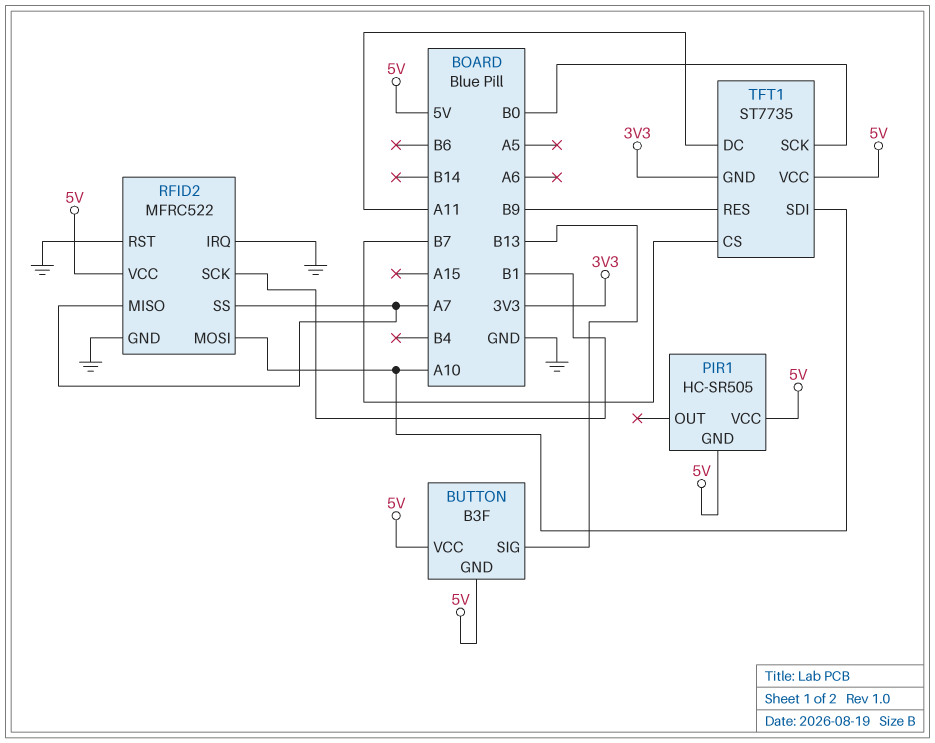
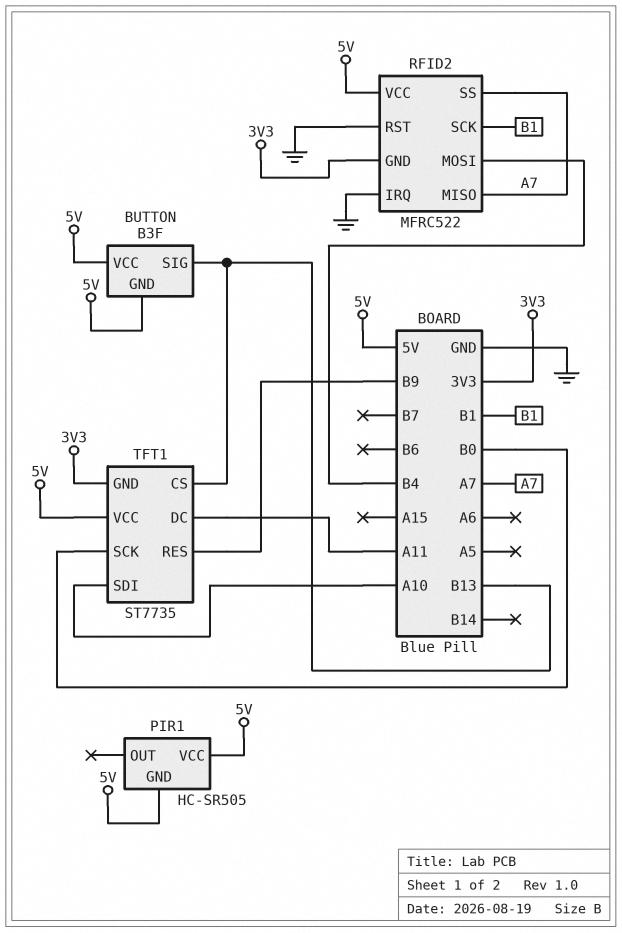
RFID2 pin GND: GND -> 3V3
RFID2 pin MOSI: A10 -> B4
TFT1 pin CS: B7 -> B13

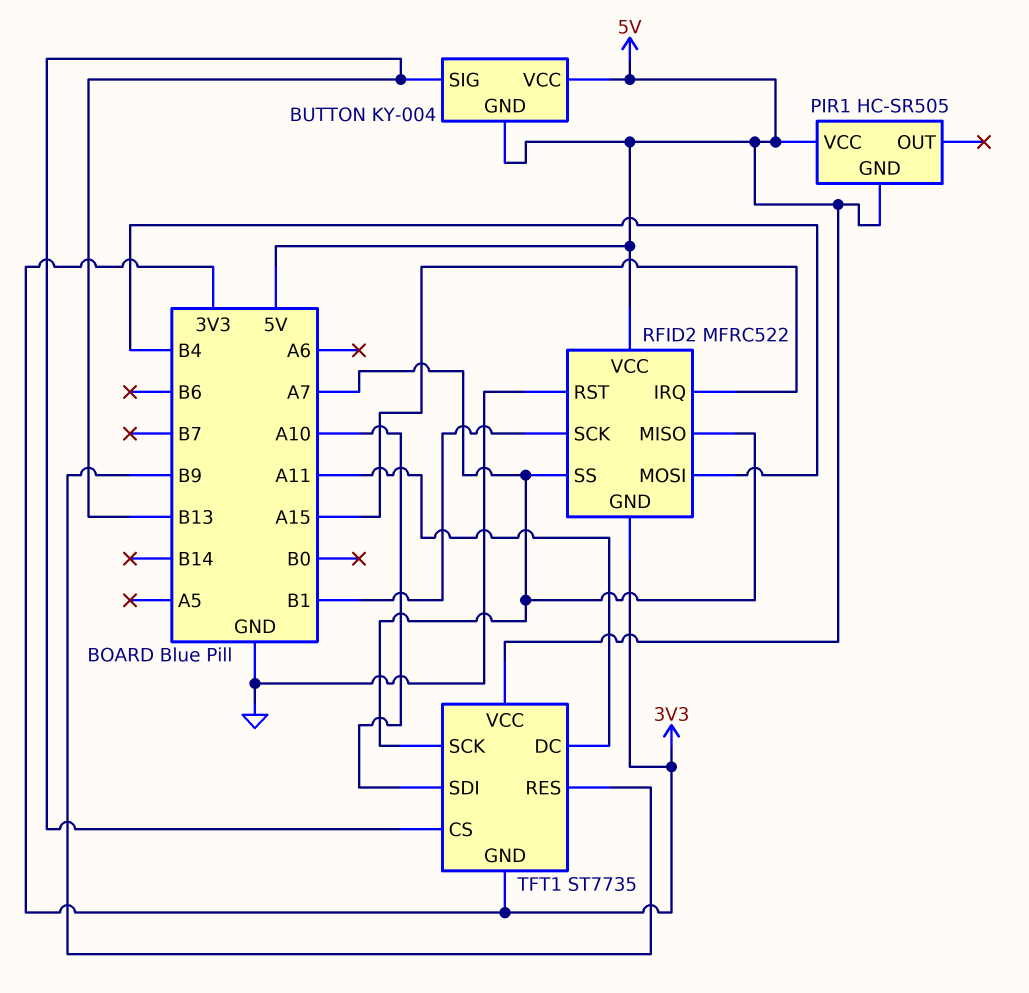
BUTTON: B3F -> KY-004
RFID2 pin IRQ: GND -> A15
TFT1 pin SCK: B0 -> A7

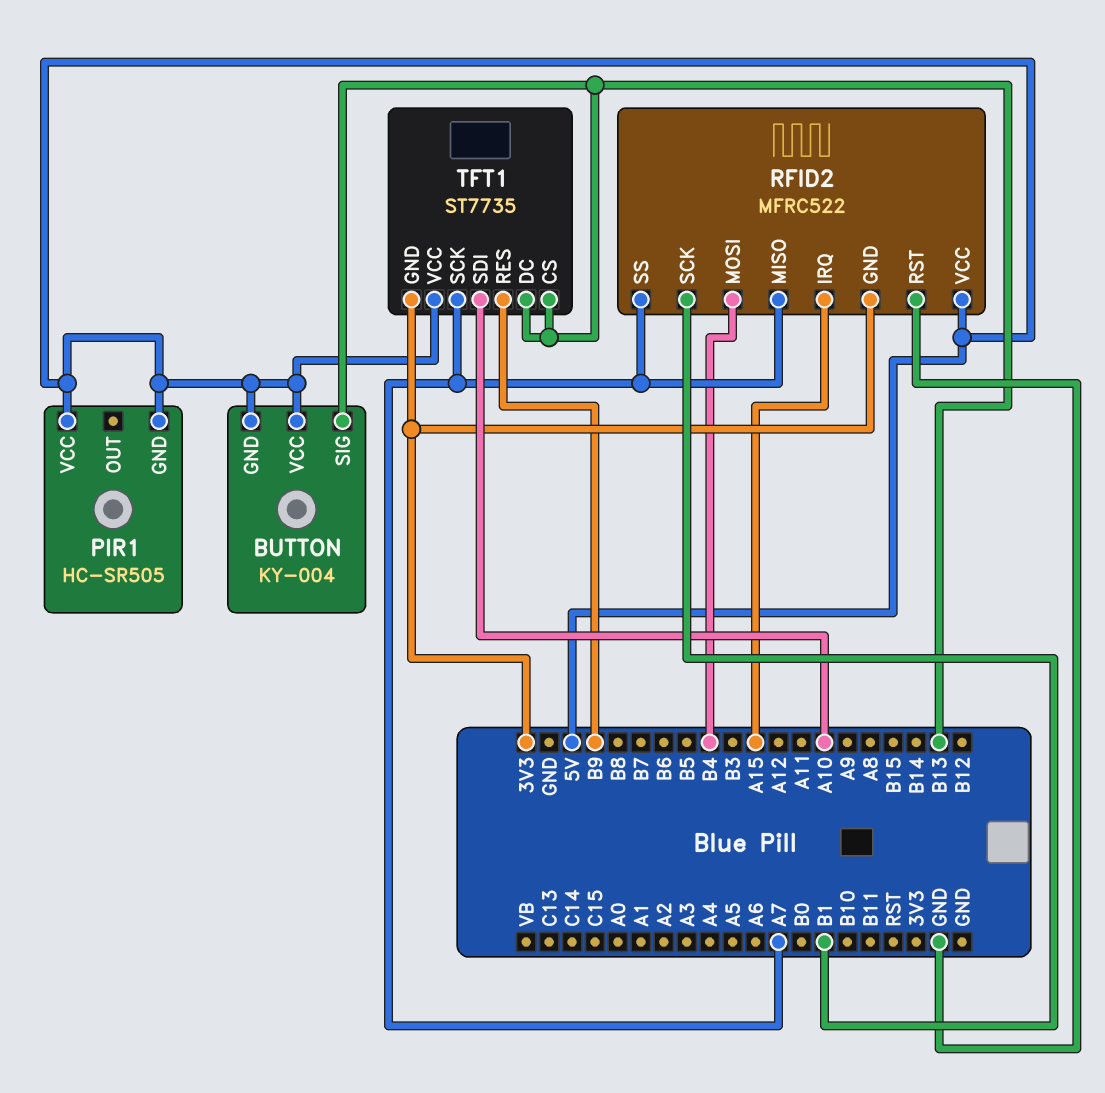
TFT1 pin DC: A11 -> B13

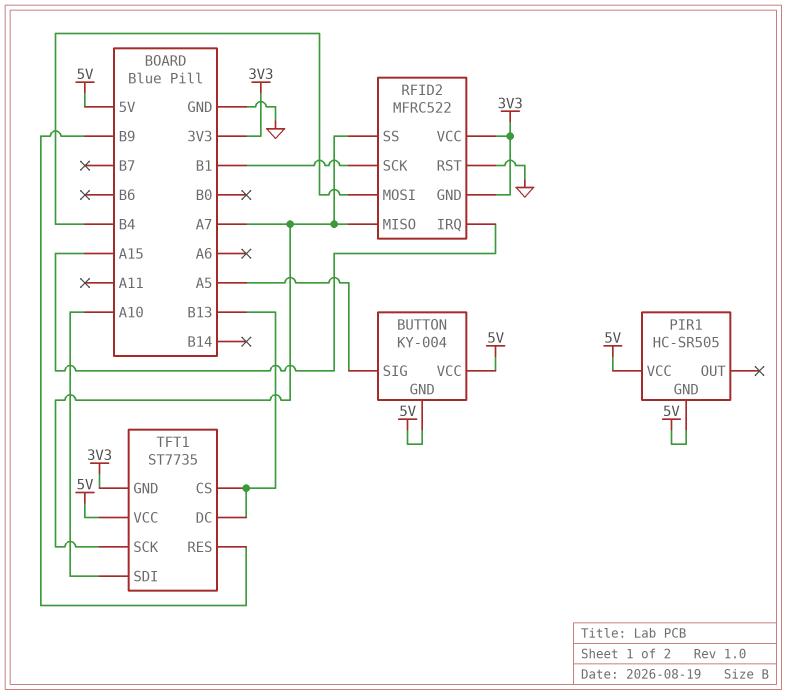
BUTTON pin SIG: B13 -> A5
RFID2 pin VCC: 5V -> 3V3

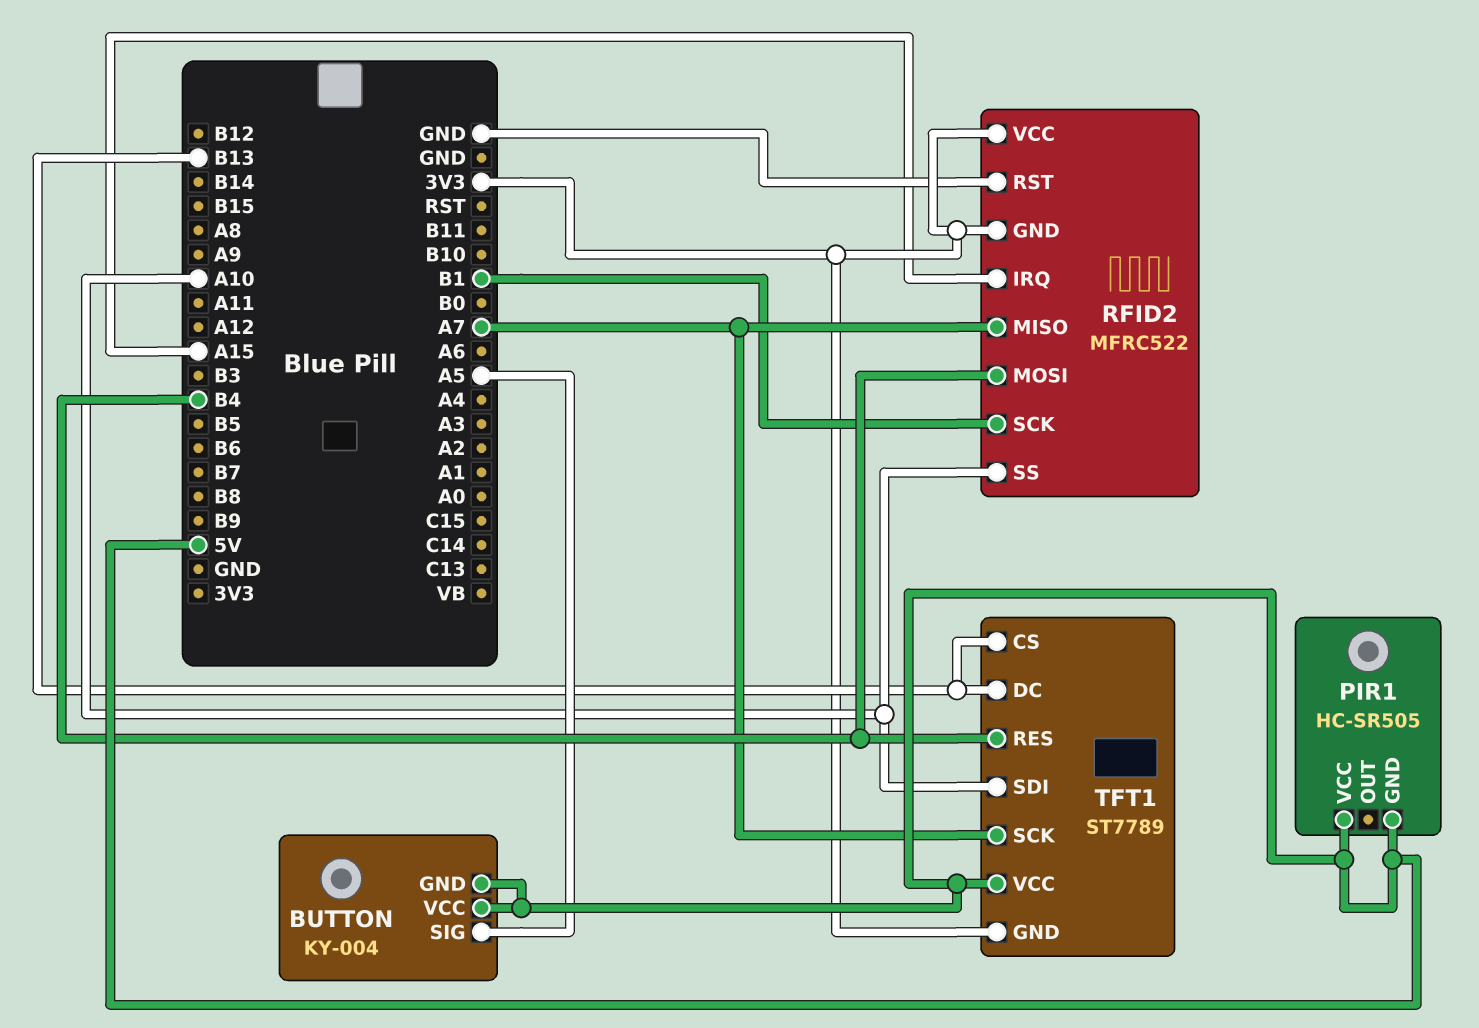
RFID2 pin SS: A7 -> A10
TFT1: ST7735 -> ST7789
TFT1 pin RES: B9 -> B4

